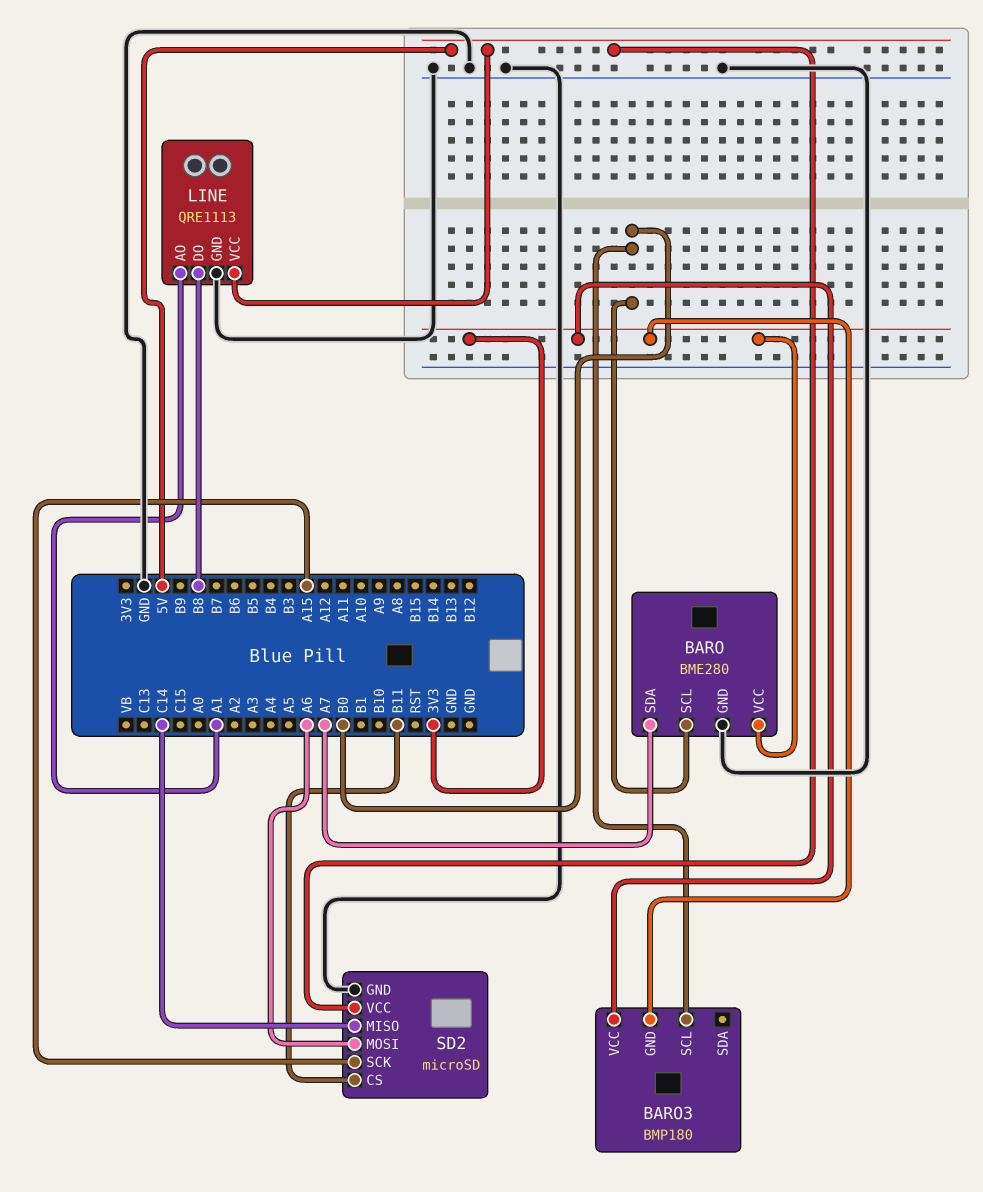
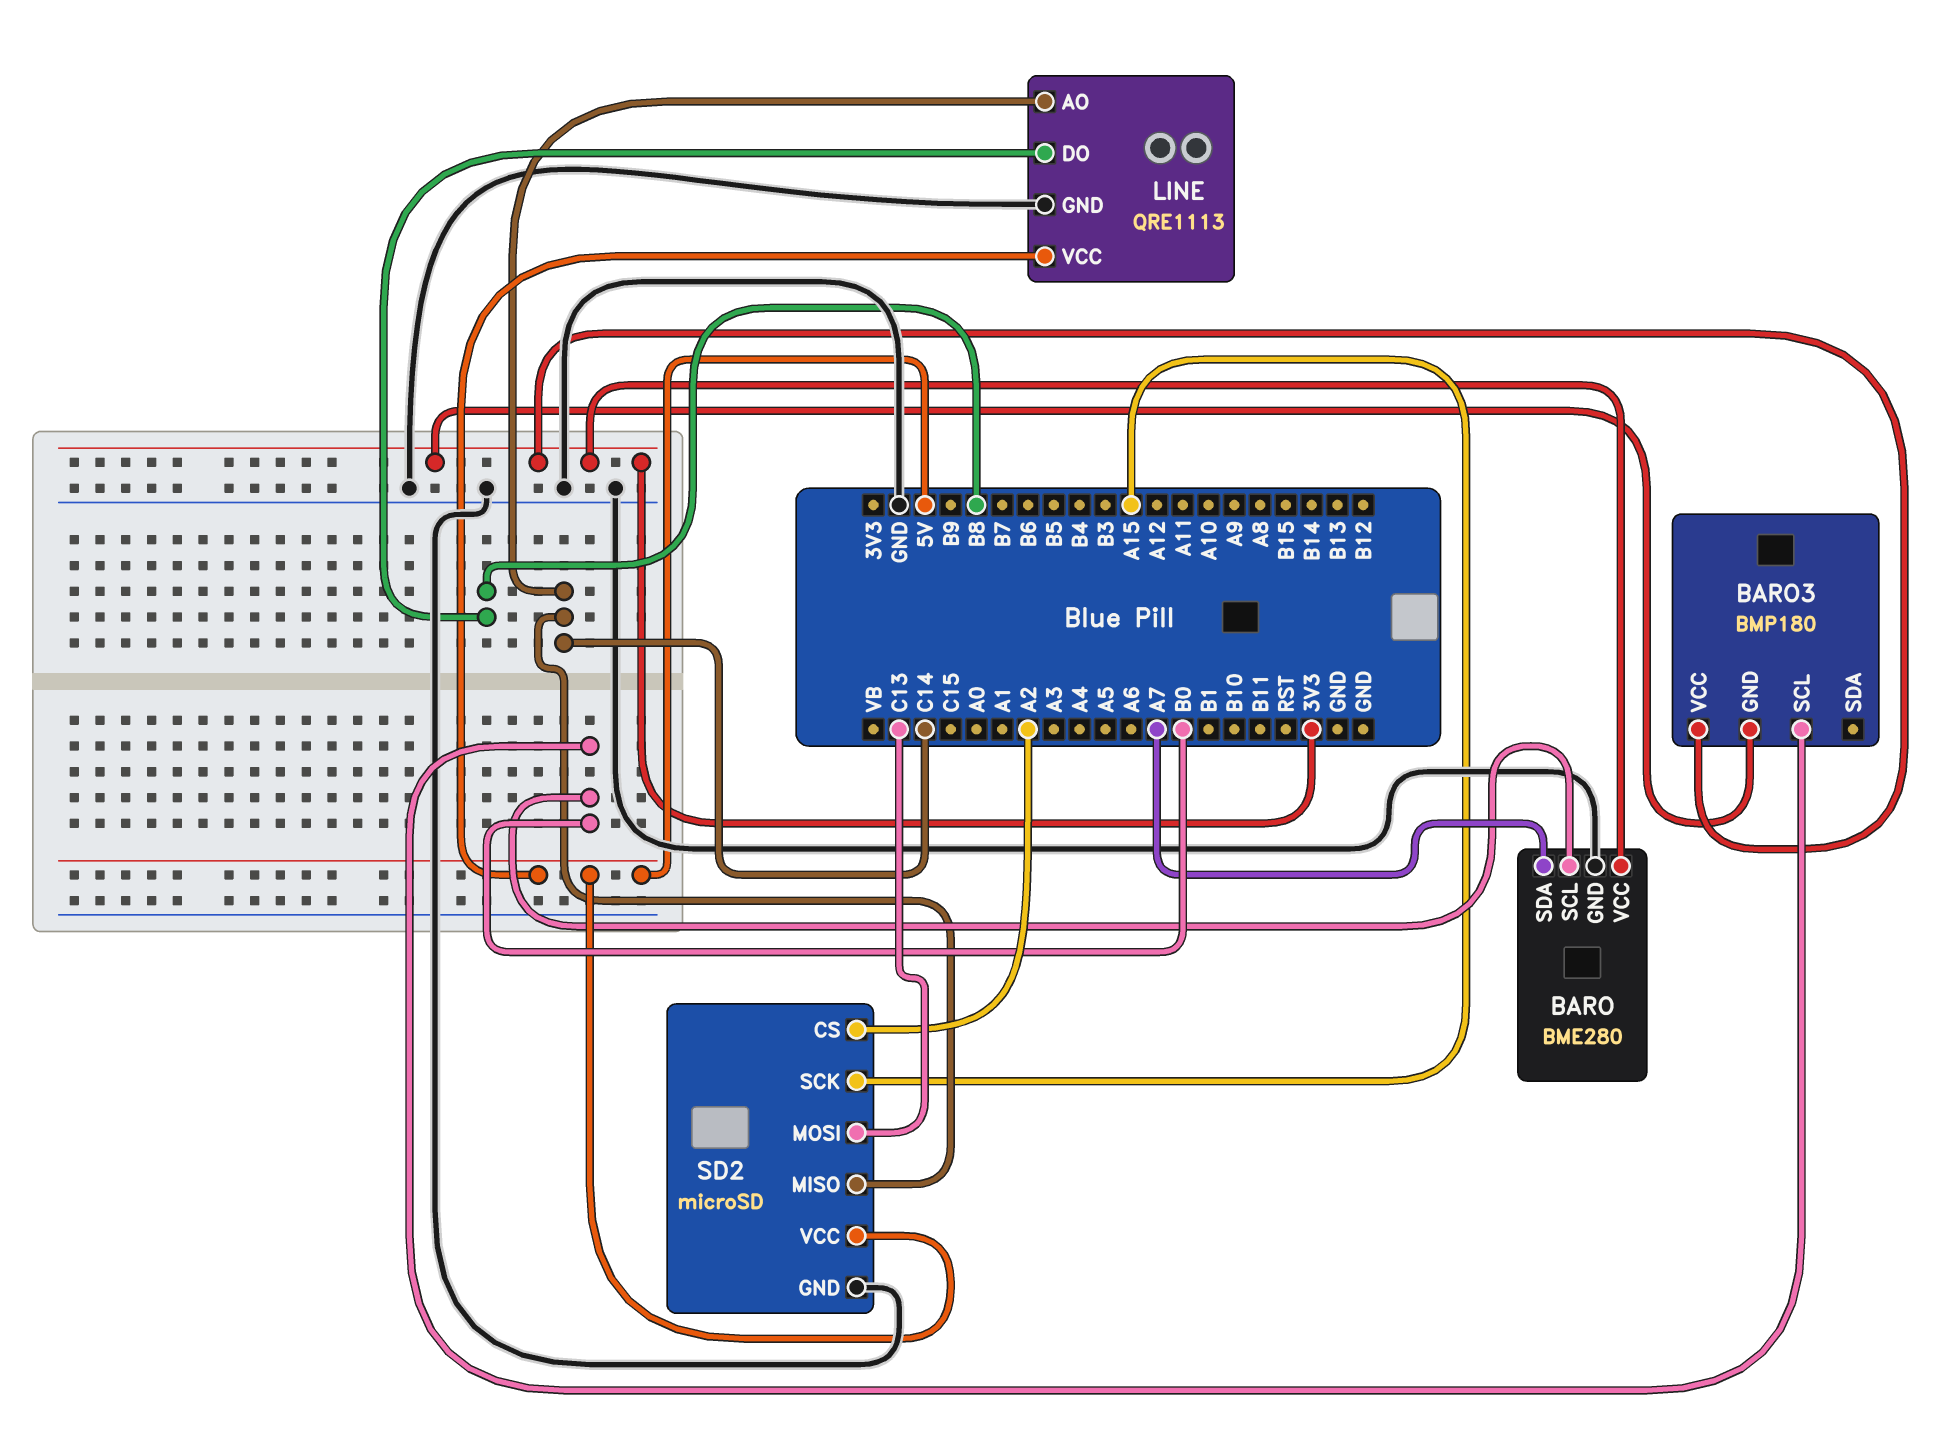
LINE pin AO: A1 -> C14
SD2 pin CS: B11 -> A2
SD2 pin MOSI: A6 -> C13

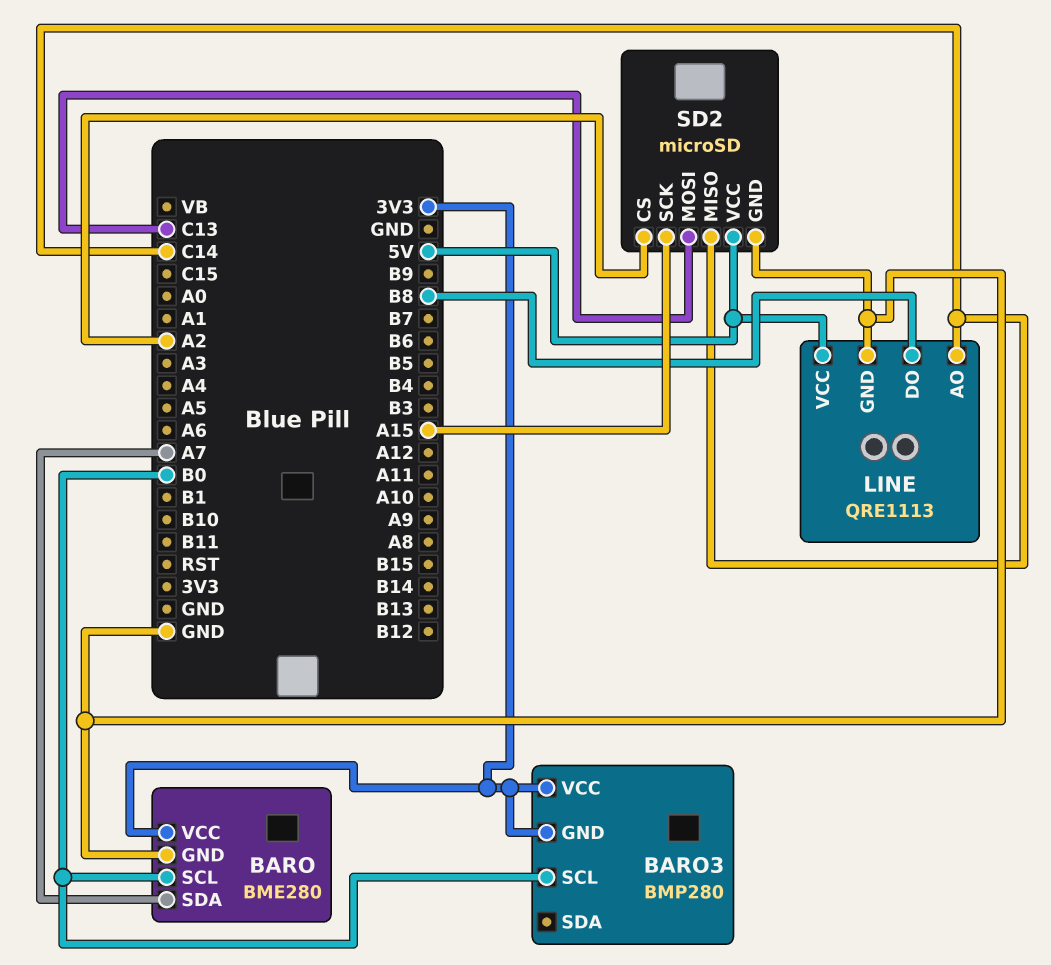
BARO3: BMP180 -> BMP280

